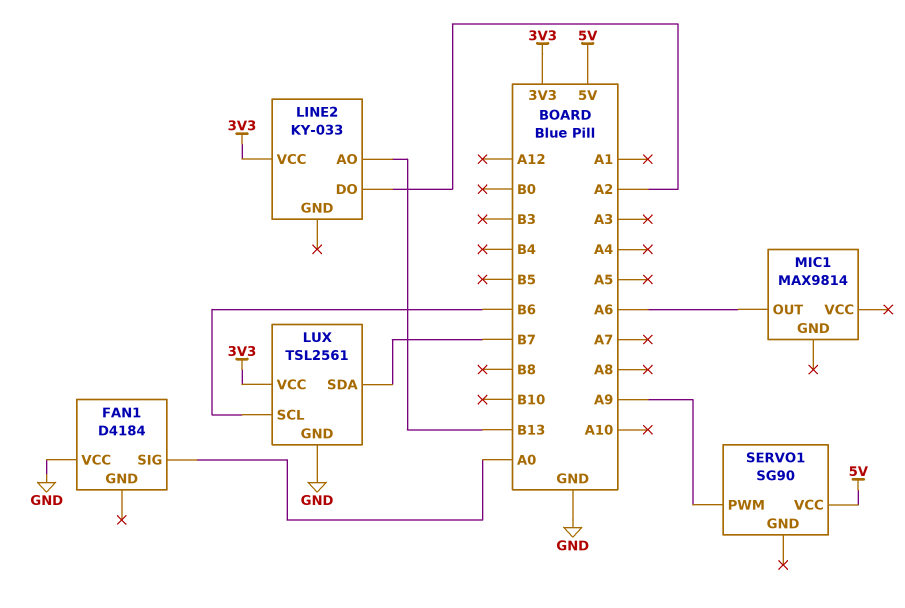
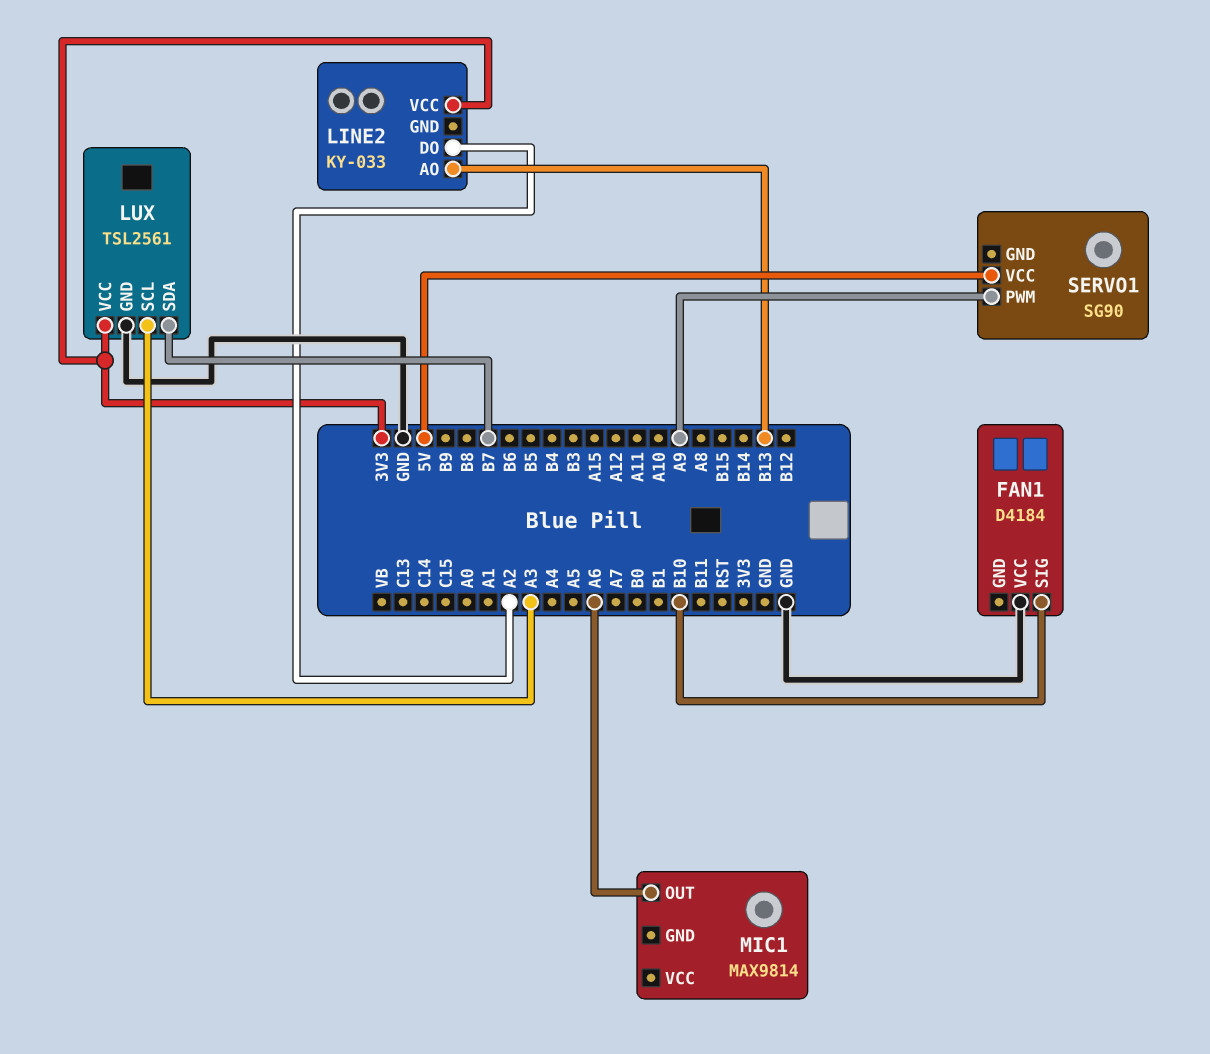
FAN1 pin SIG: A0 -> B10
LUX pin SCL: B6 -> A3

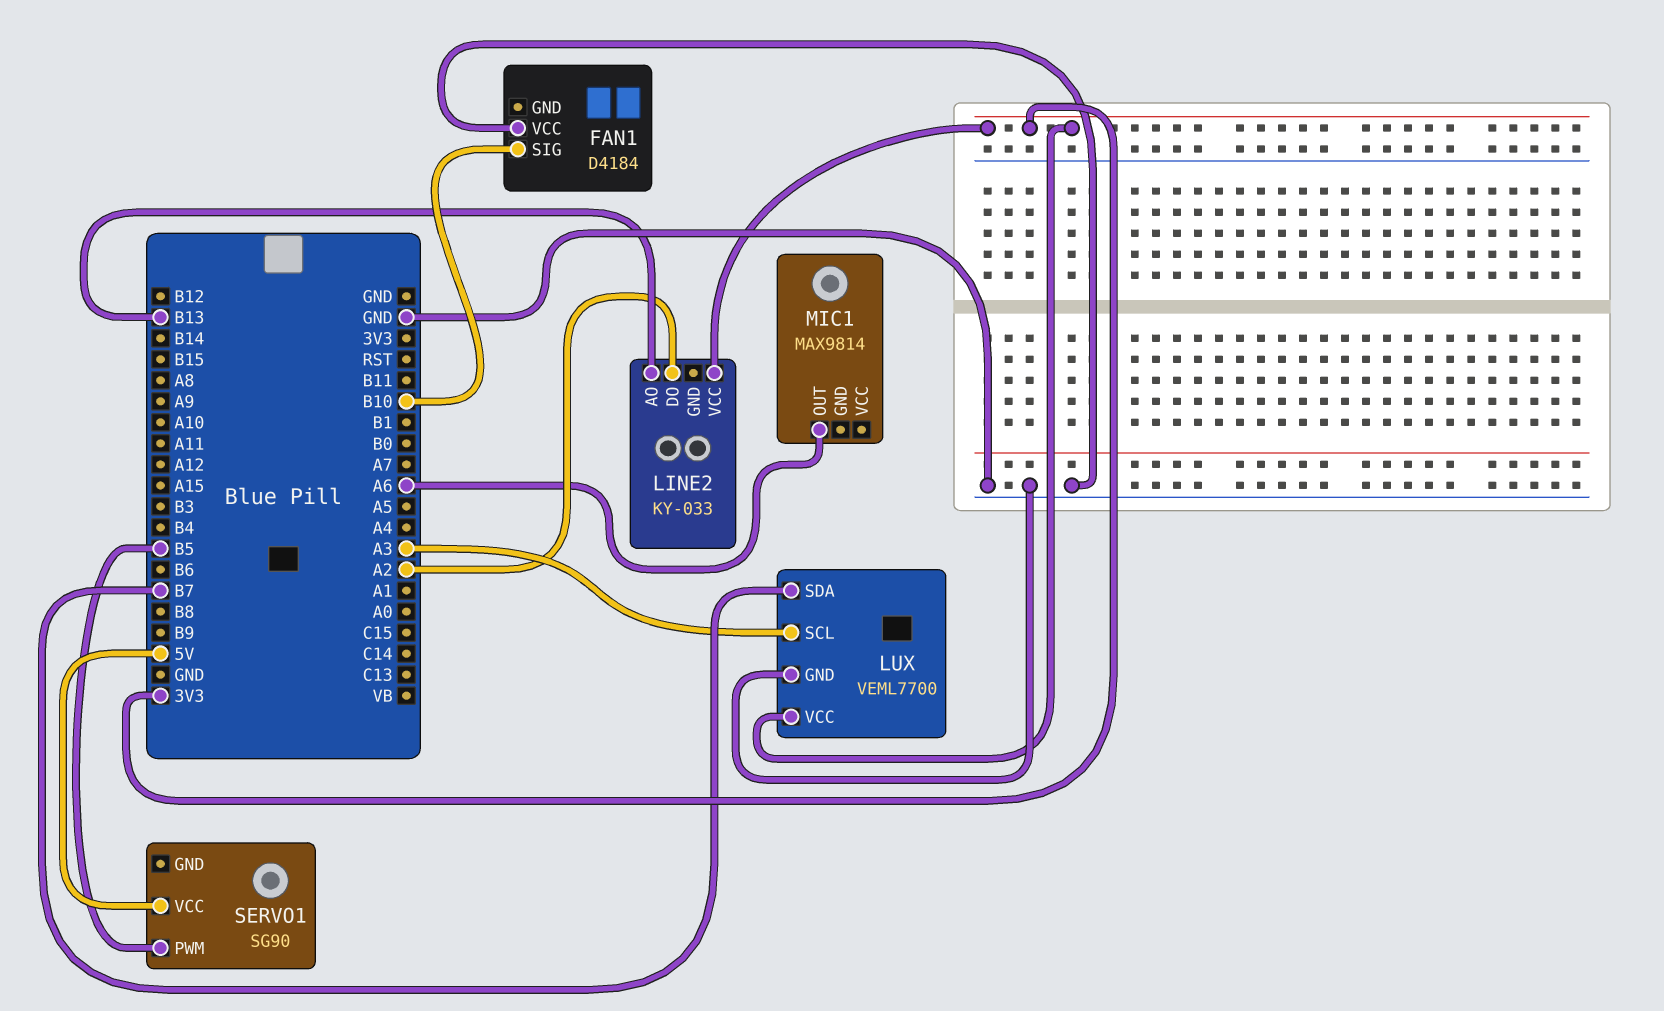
LUX: TSL2561 -> VEML7700
SERVO1 pin PWM: A9 -> B5

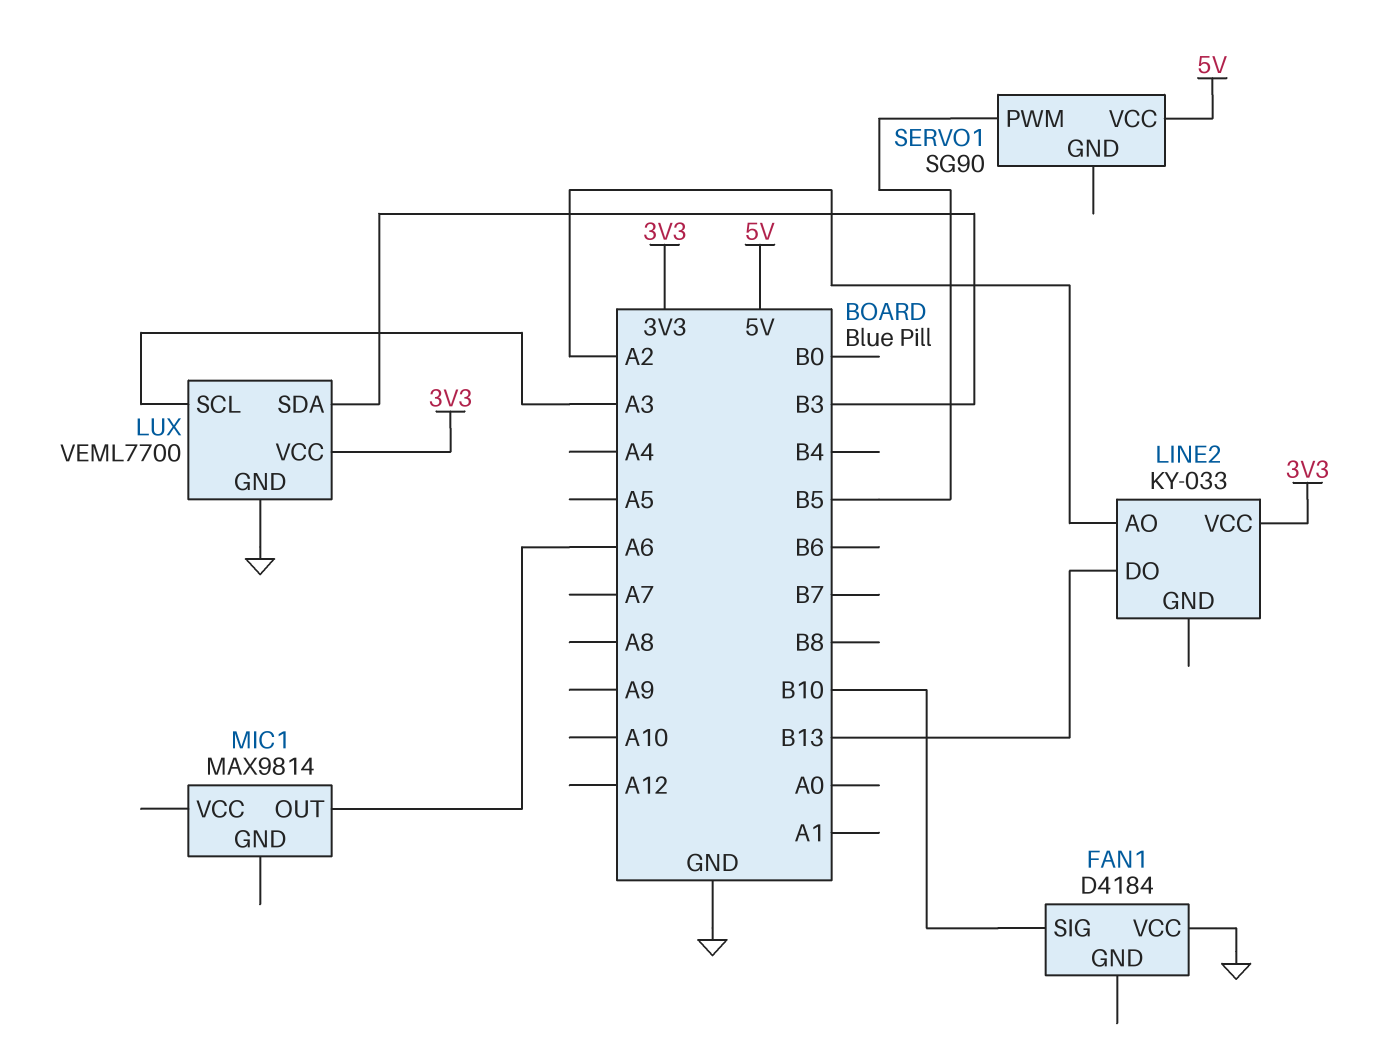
LINE2 pin AO: B13 -> A2
LINE2 pin DO: A2 -> B13
LUX pin SDA: B7 -> B3

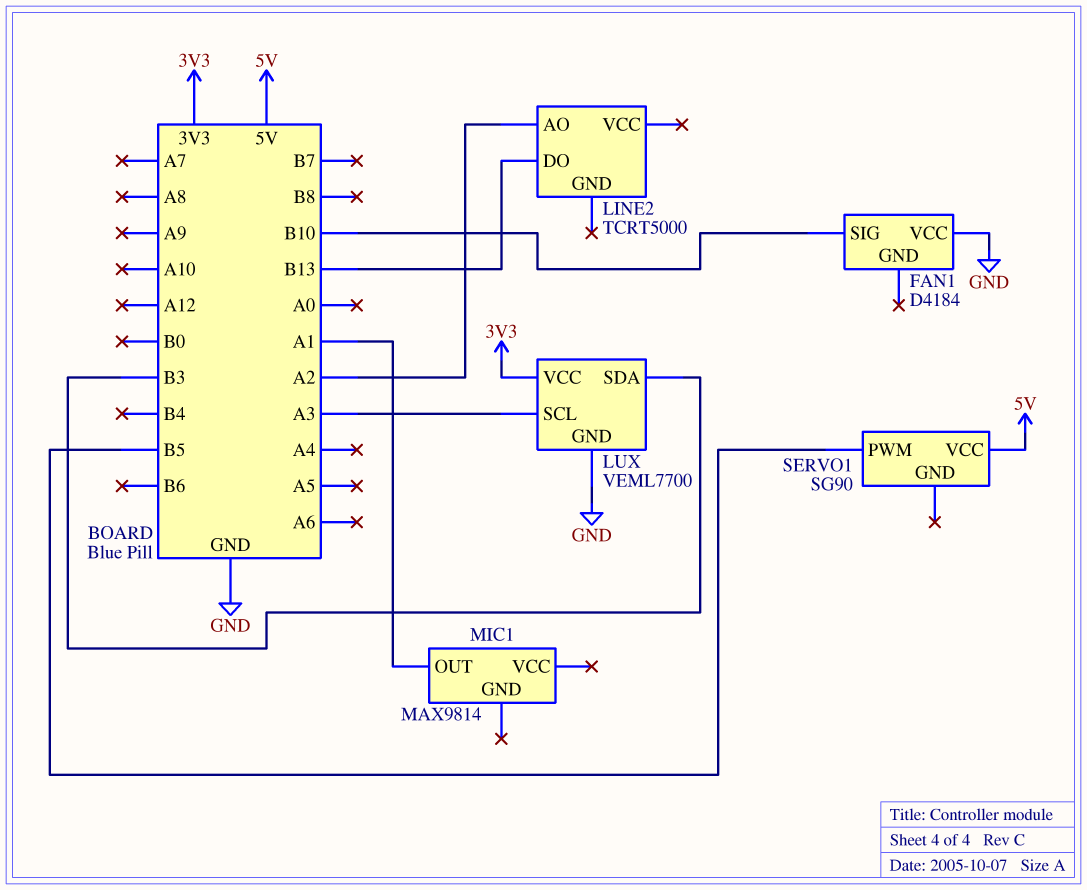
LINE2: KY-033 -> TCRT5000
LINE2 pin VCC: 3V3 -> none
MIC1 pin OUT: A6 -> A1

